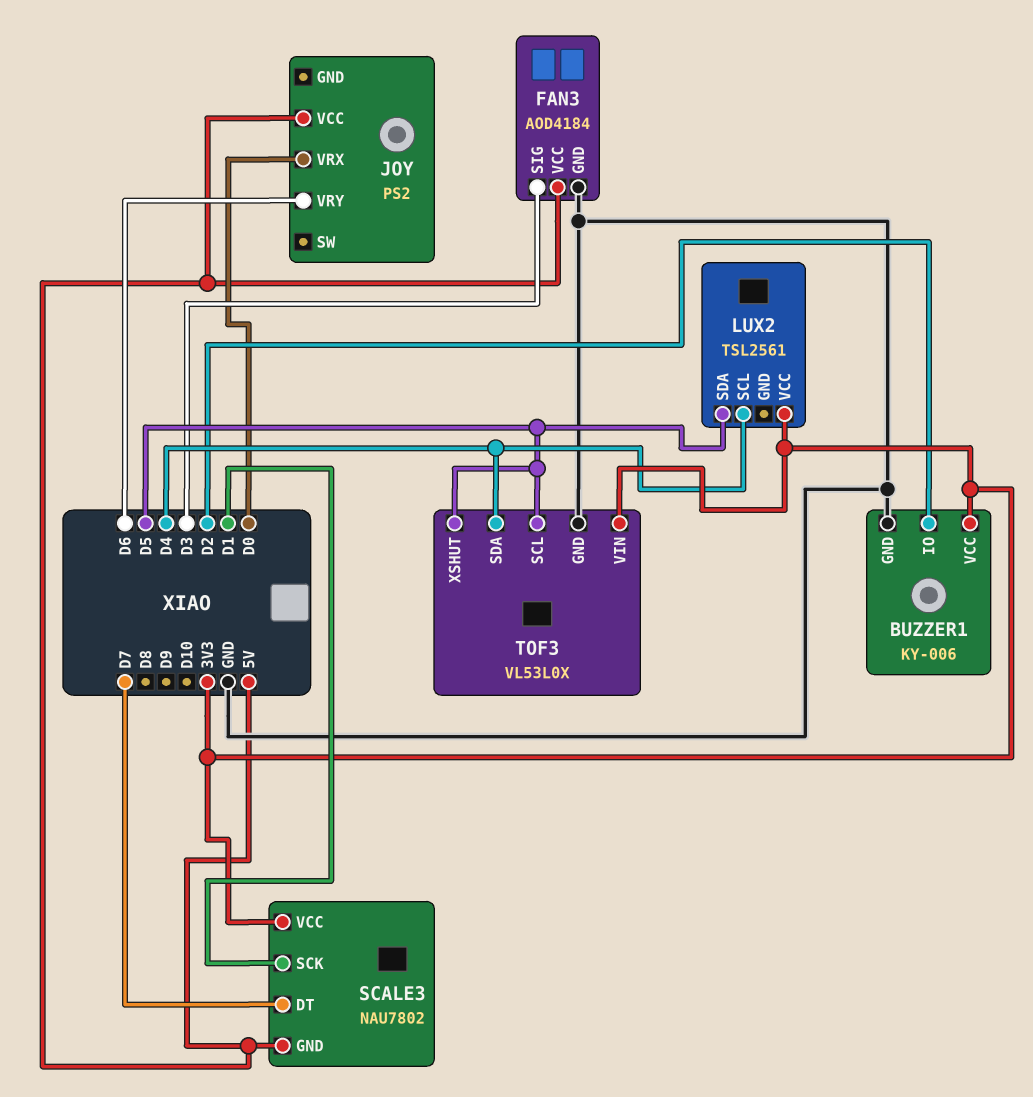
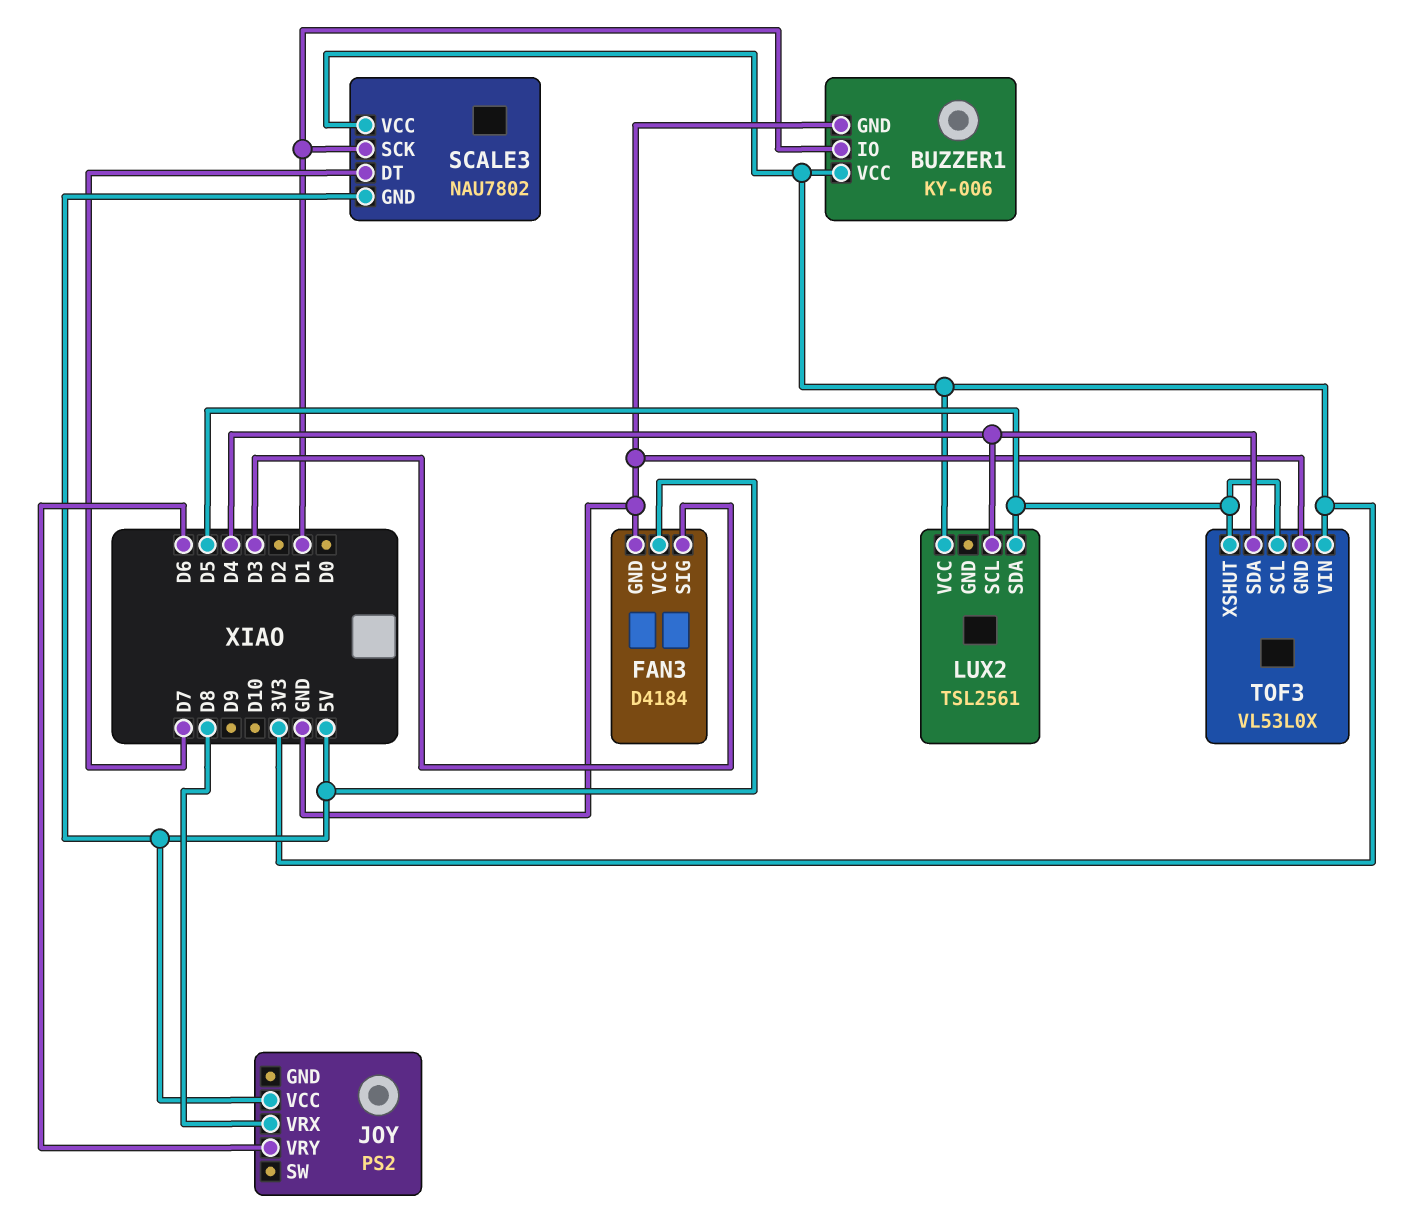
BUZZER1 pin IO: D2 -> D1
FAN3: AOD4184 -> D4184
JOY pin VRX: D0 -> D8

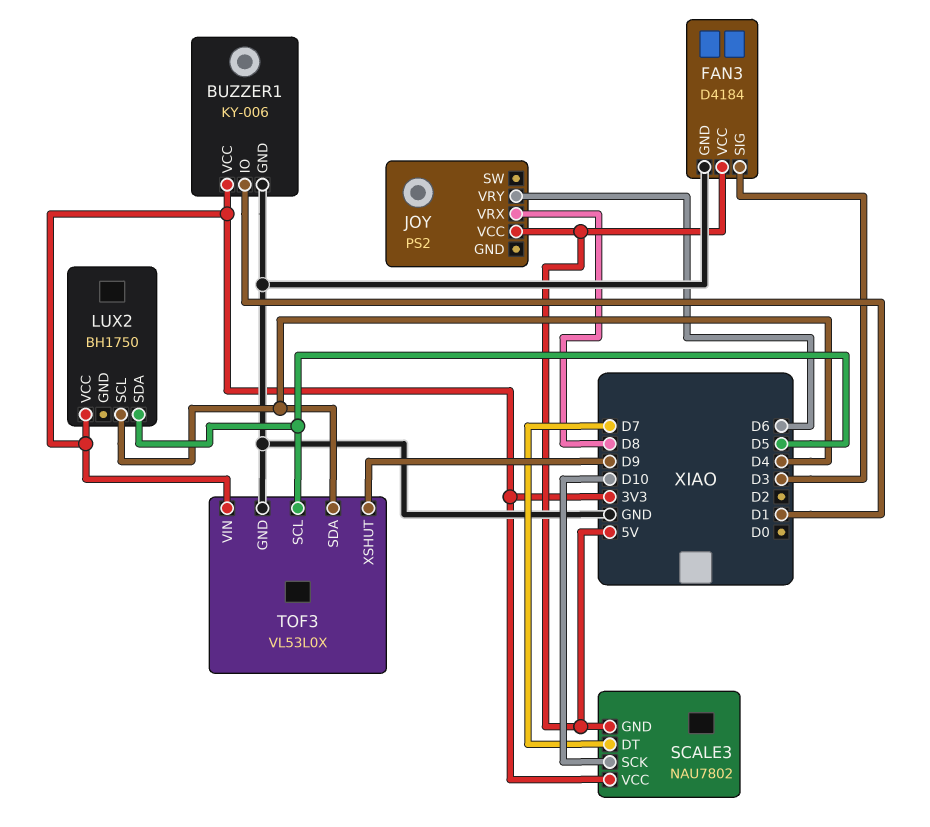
LUX2: TSL2561 -> BH1750
SCALE3 pin SCK: D1 -> D10
TOF3 pin XSHUT: D5 -> D9

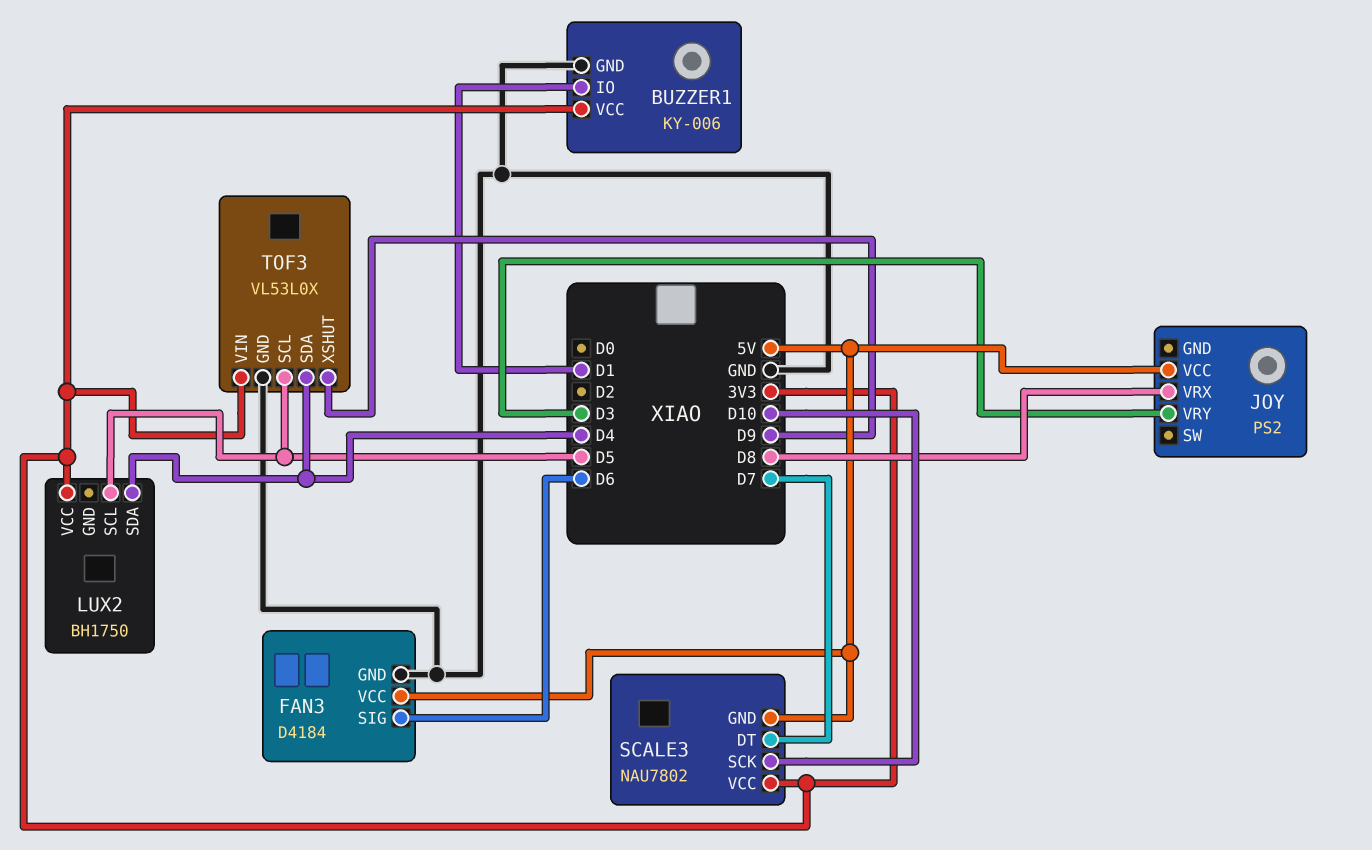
FAN3 pin SIG: D3 -> D6
JOY pin VRY: D6 -> D3
LUX2 pin SCL: D4 -> D5
LUX2 pin SDA: D5 -> D4

